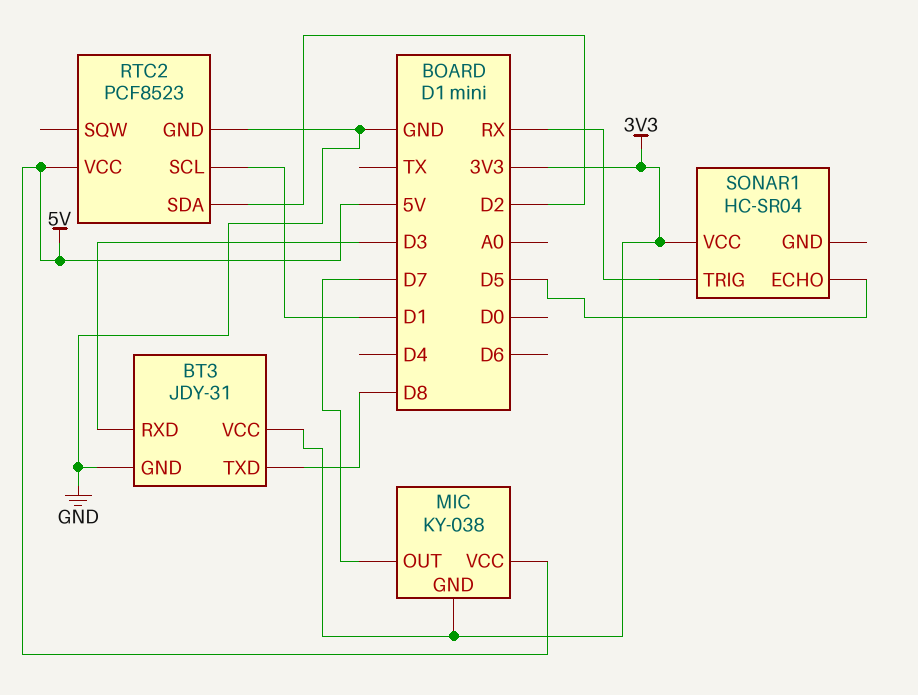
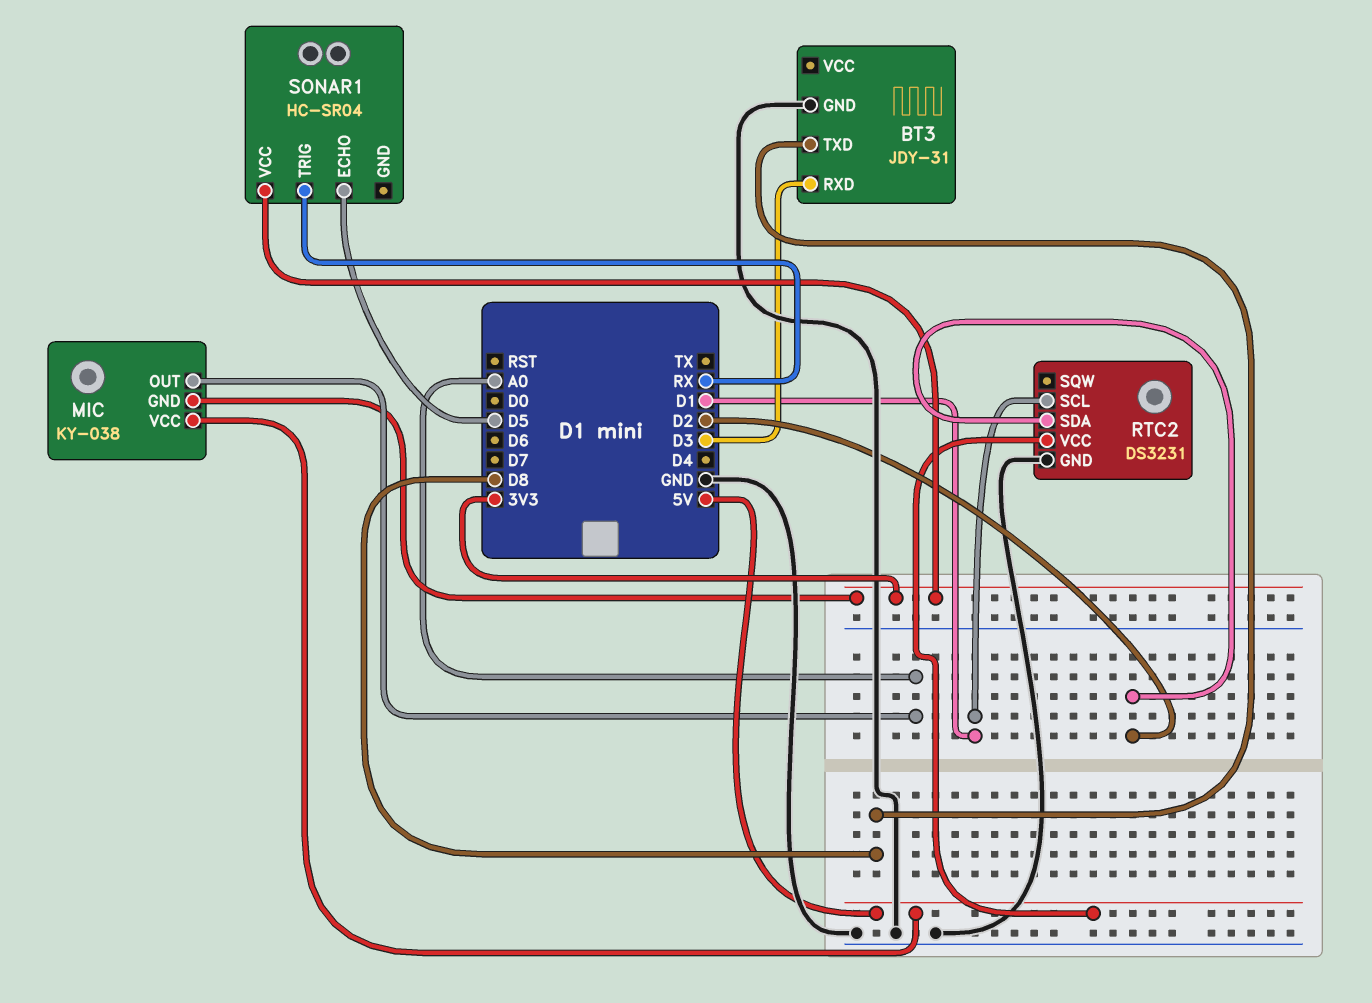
BT3 pin VCC: 3V3 -> none
MIC pin OUT: D7 -> A0
RTC2: PCF8523 -> DS3231

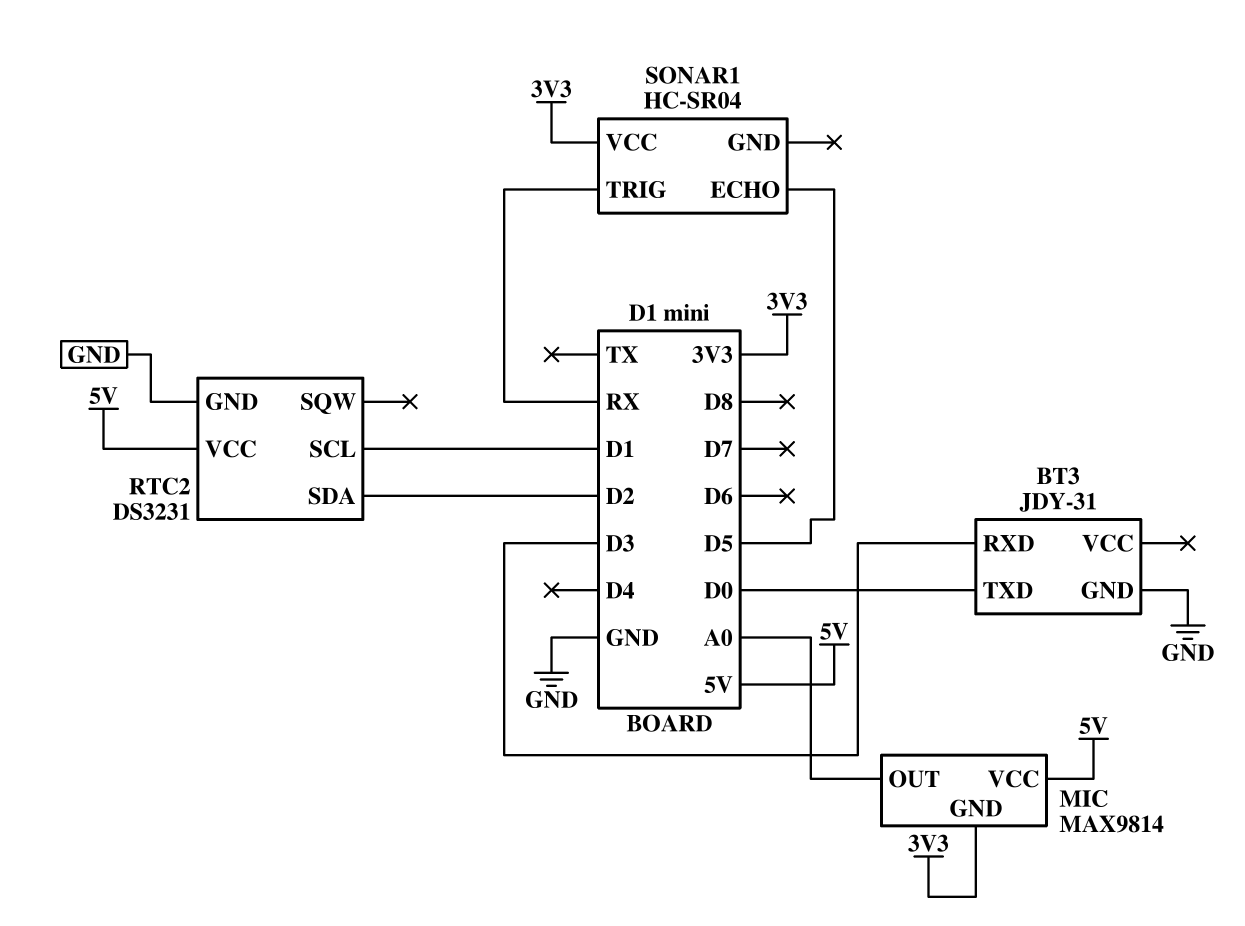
BT3 pin TXD: D8 -> D0
MIC: KY-038 -> MAX9814

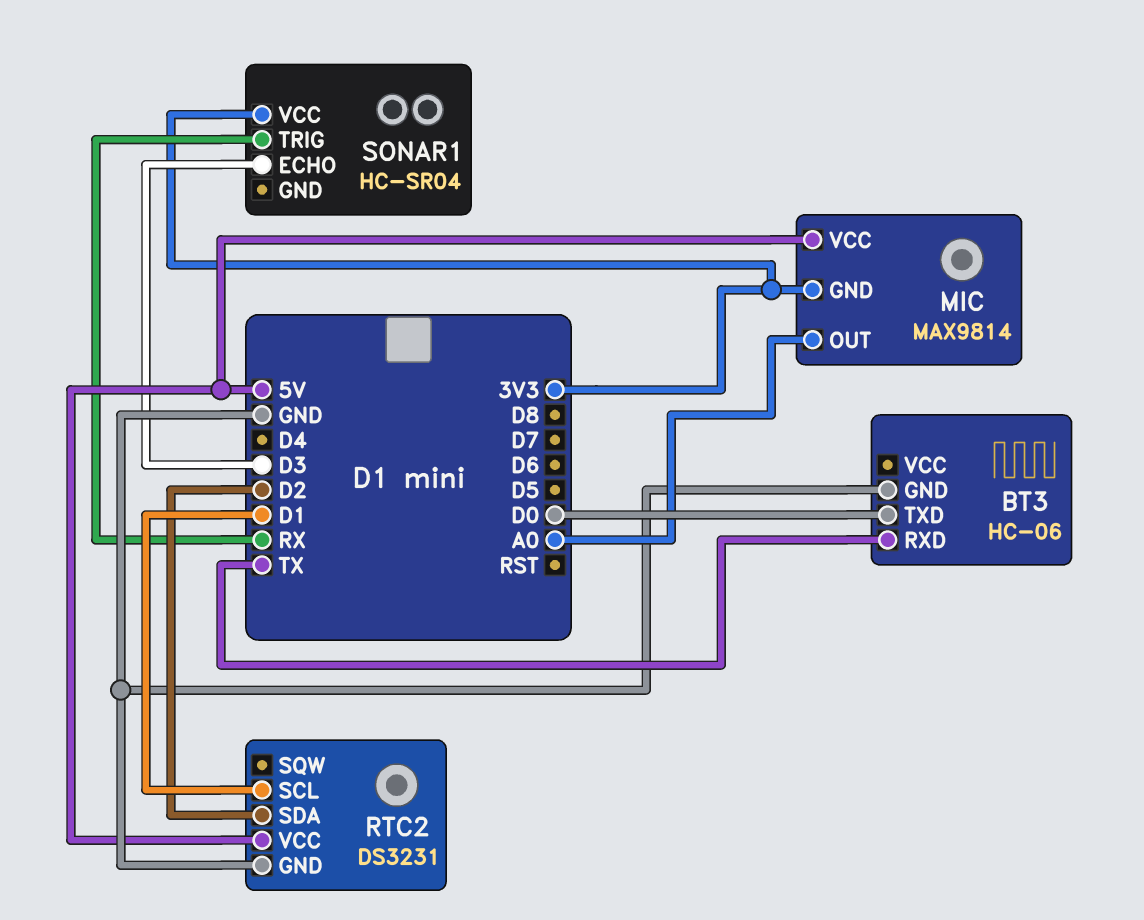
BT3: JDY-31 -> HC-06
BT3 pin RXD: D3 -> TX
SONAR1 pin ECHO: D5 -> D3

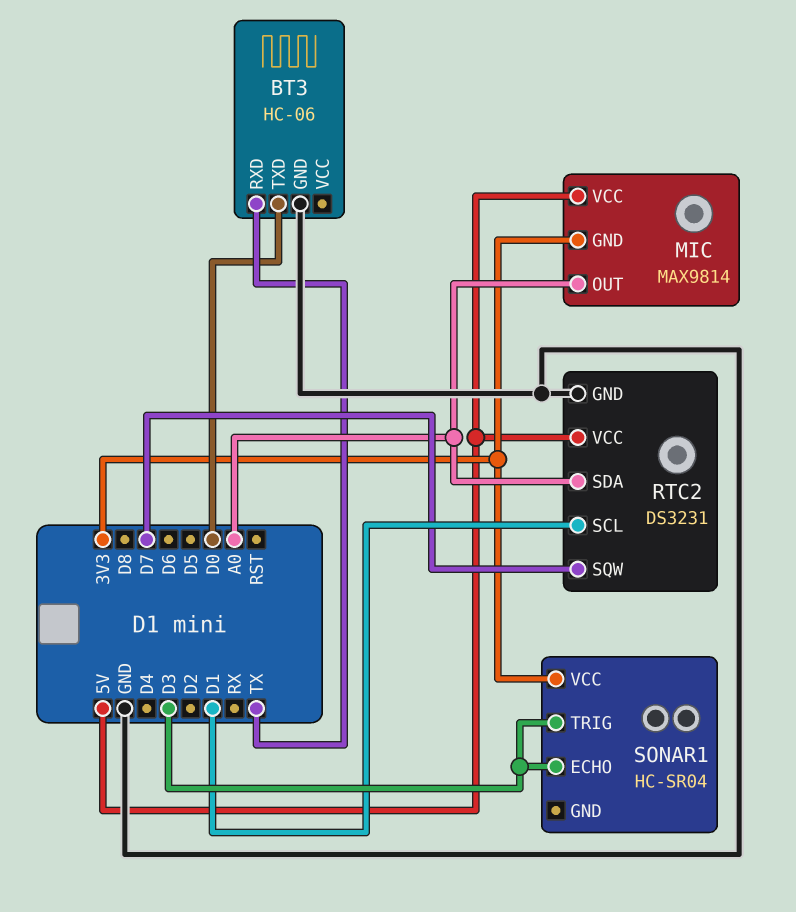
RTC2 pin SDA: D2 -> A0
RTC2 pin SQW: none -> D7
SONAR1 pin TRIG: RX -> D3

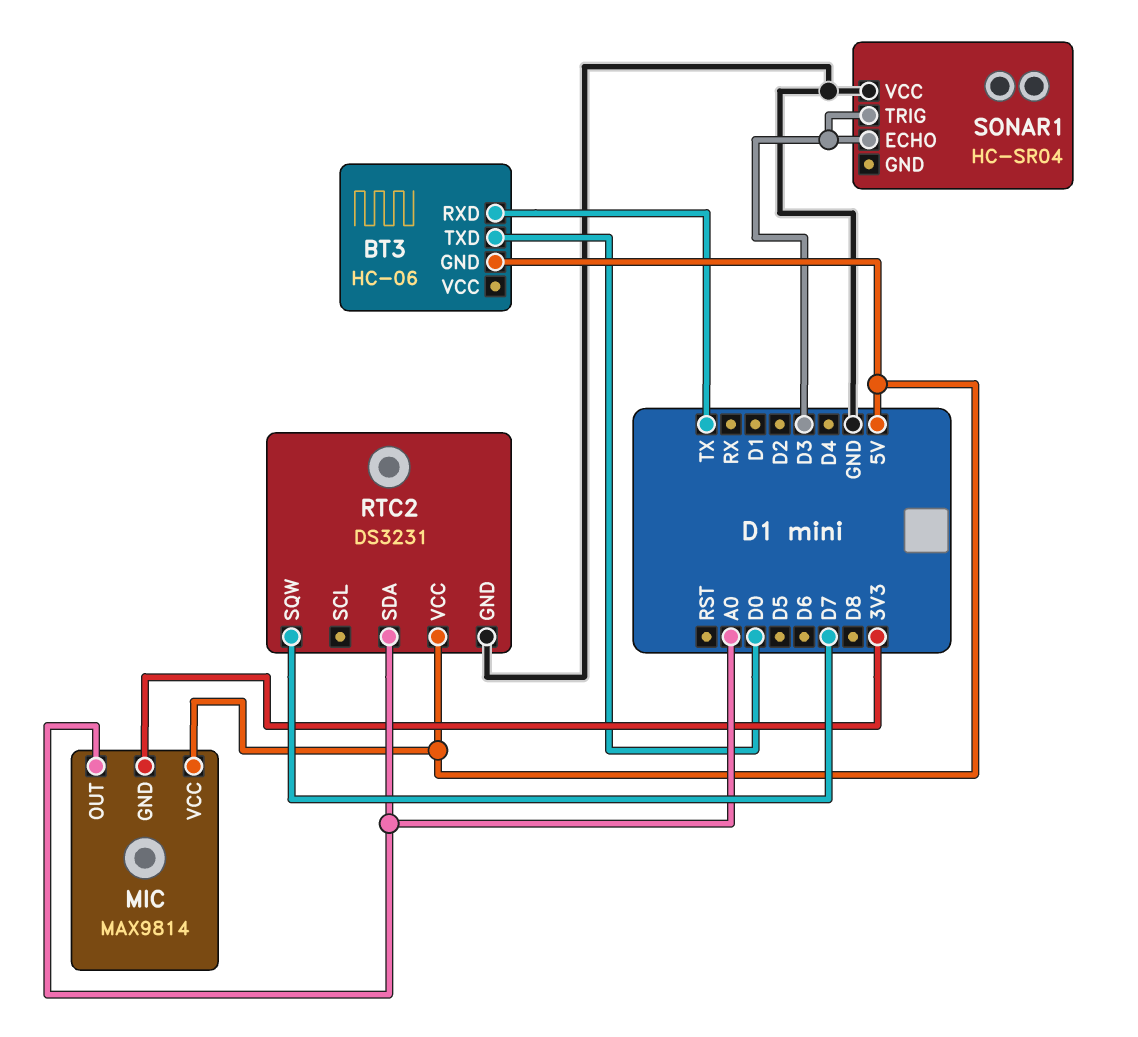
BT3 pin GND: GND -> 5V
RTC2 pin SCL: D1 -> none
SONAR1 pin VCC: 3V3 -> GND

